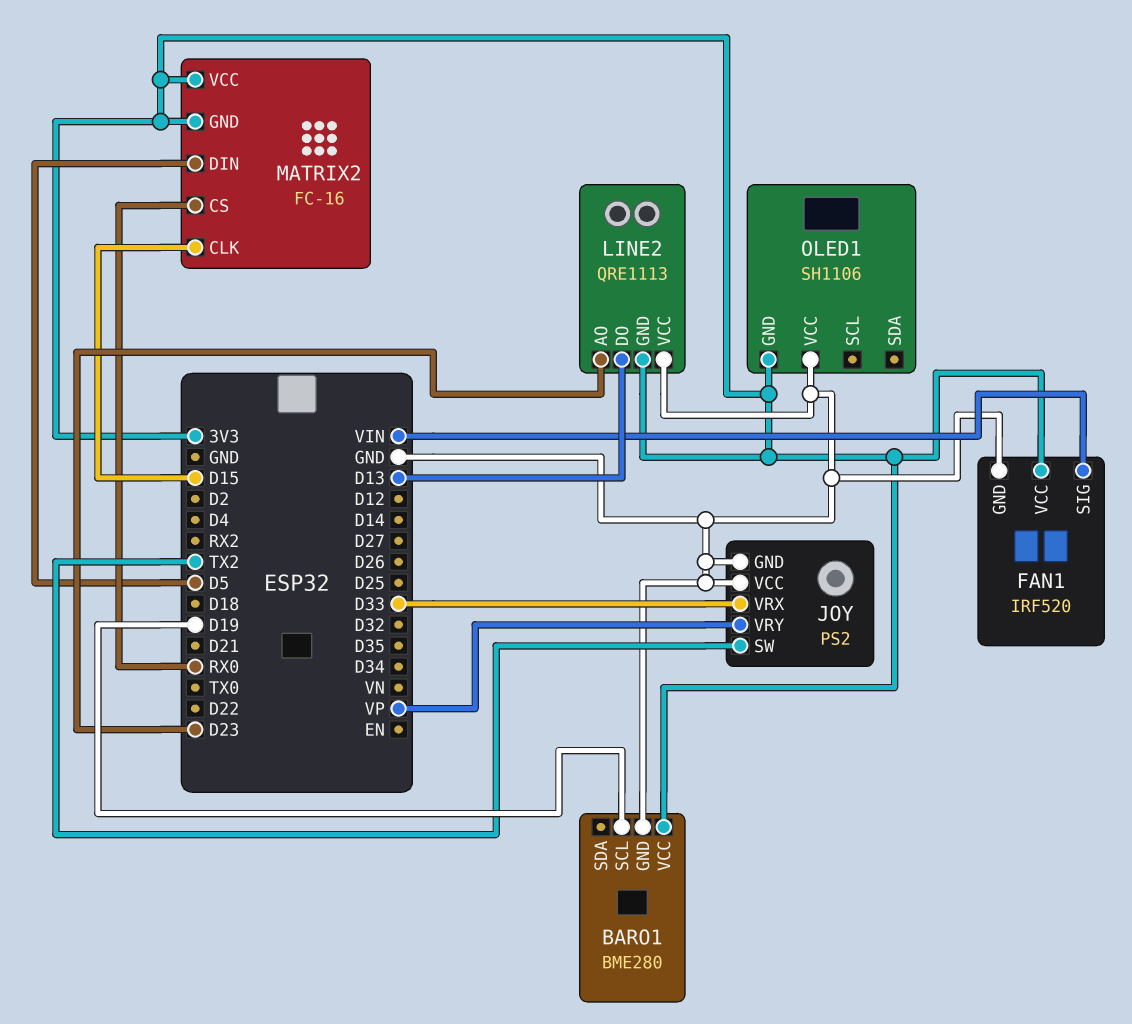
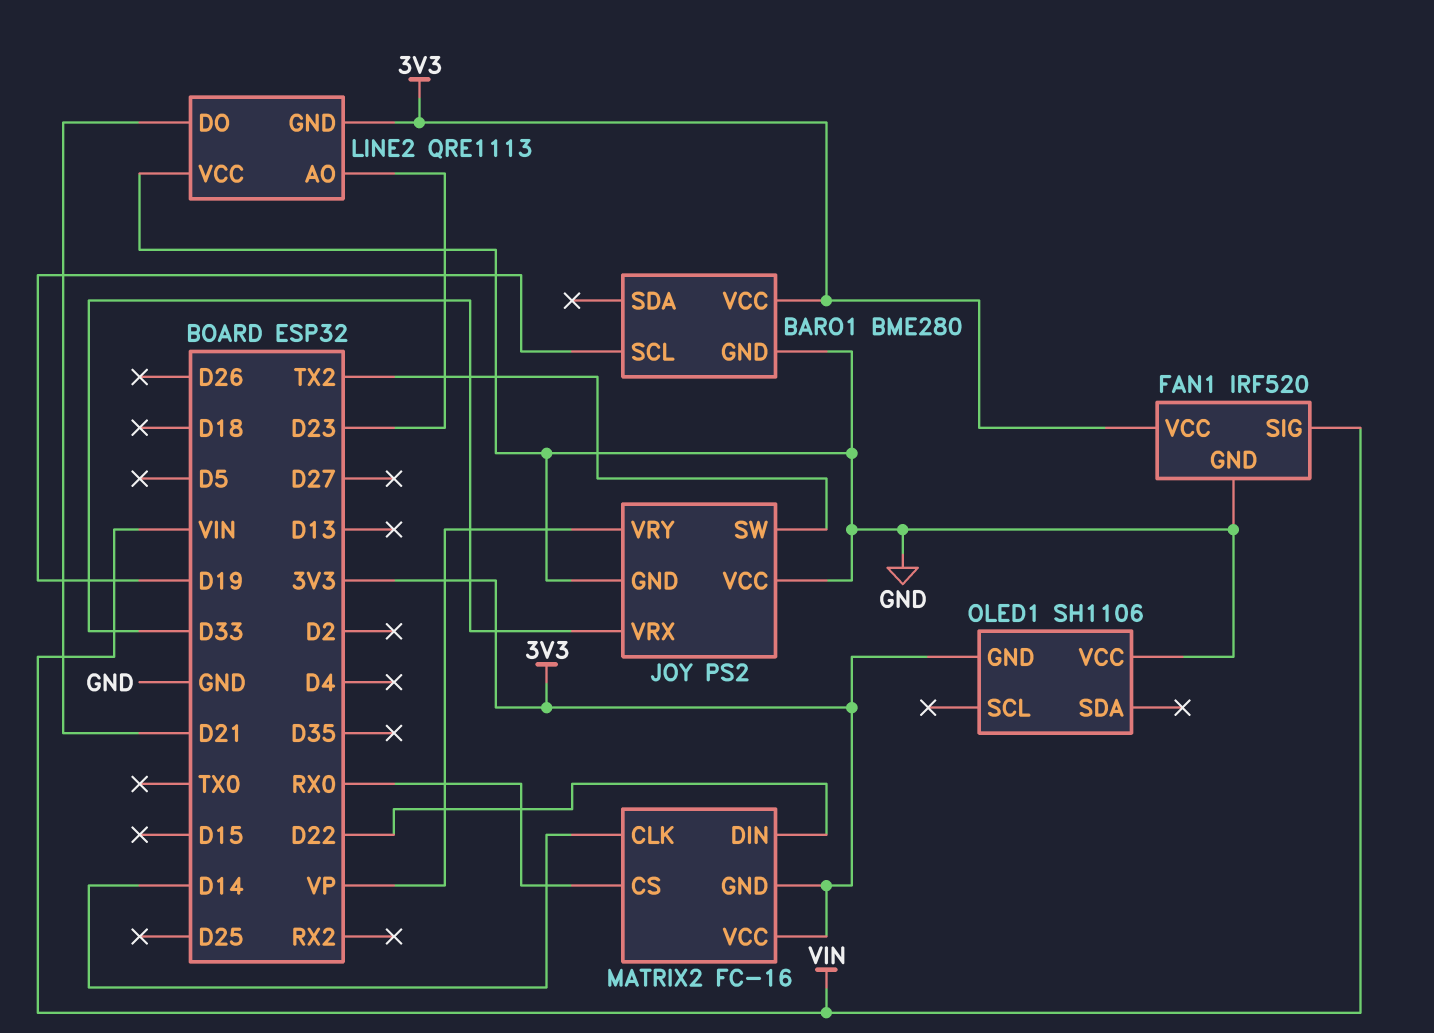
LINE2 pin DO: D13 -> D21
MATRIX2 pin CLK: D15 -> D14
MATRIX2 pin DIN: D5 -> D22

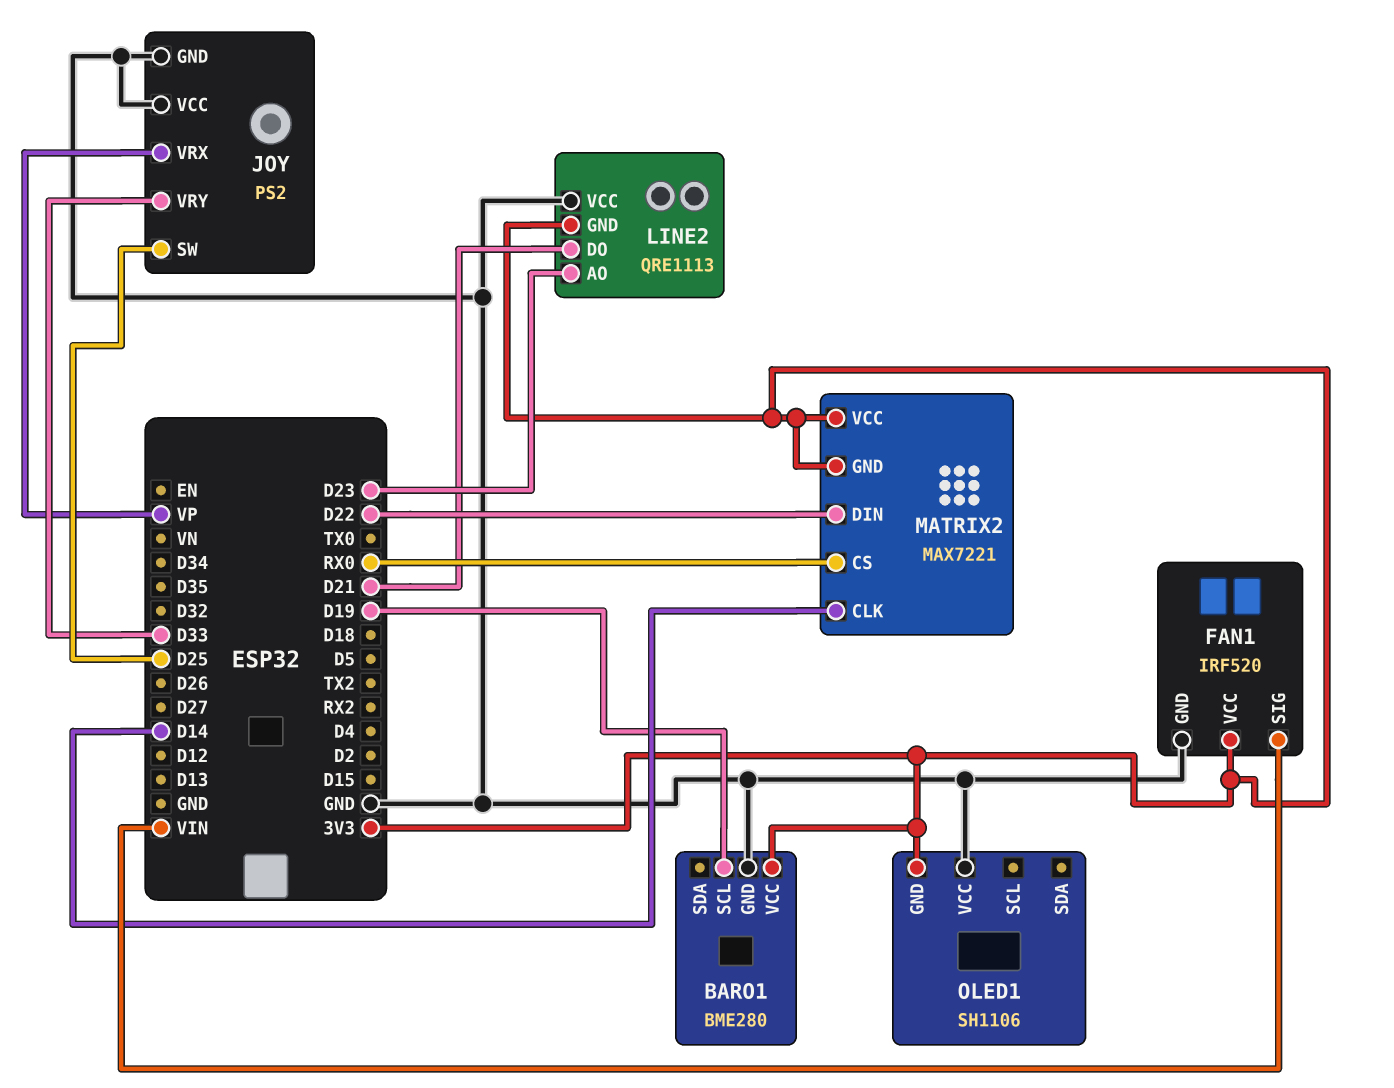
JOY pin SW: TX2 -> D25
JOY pin VRX: D33 -> VP
JOY pin VRY: VP -> D33
MATRIX2: FC-16 -> MAX7221

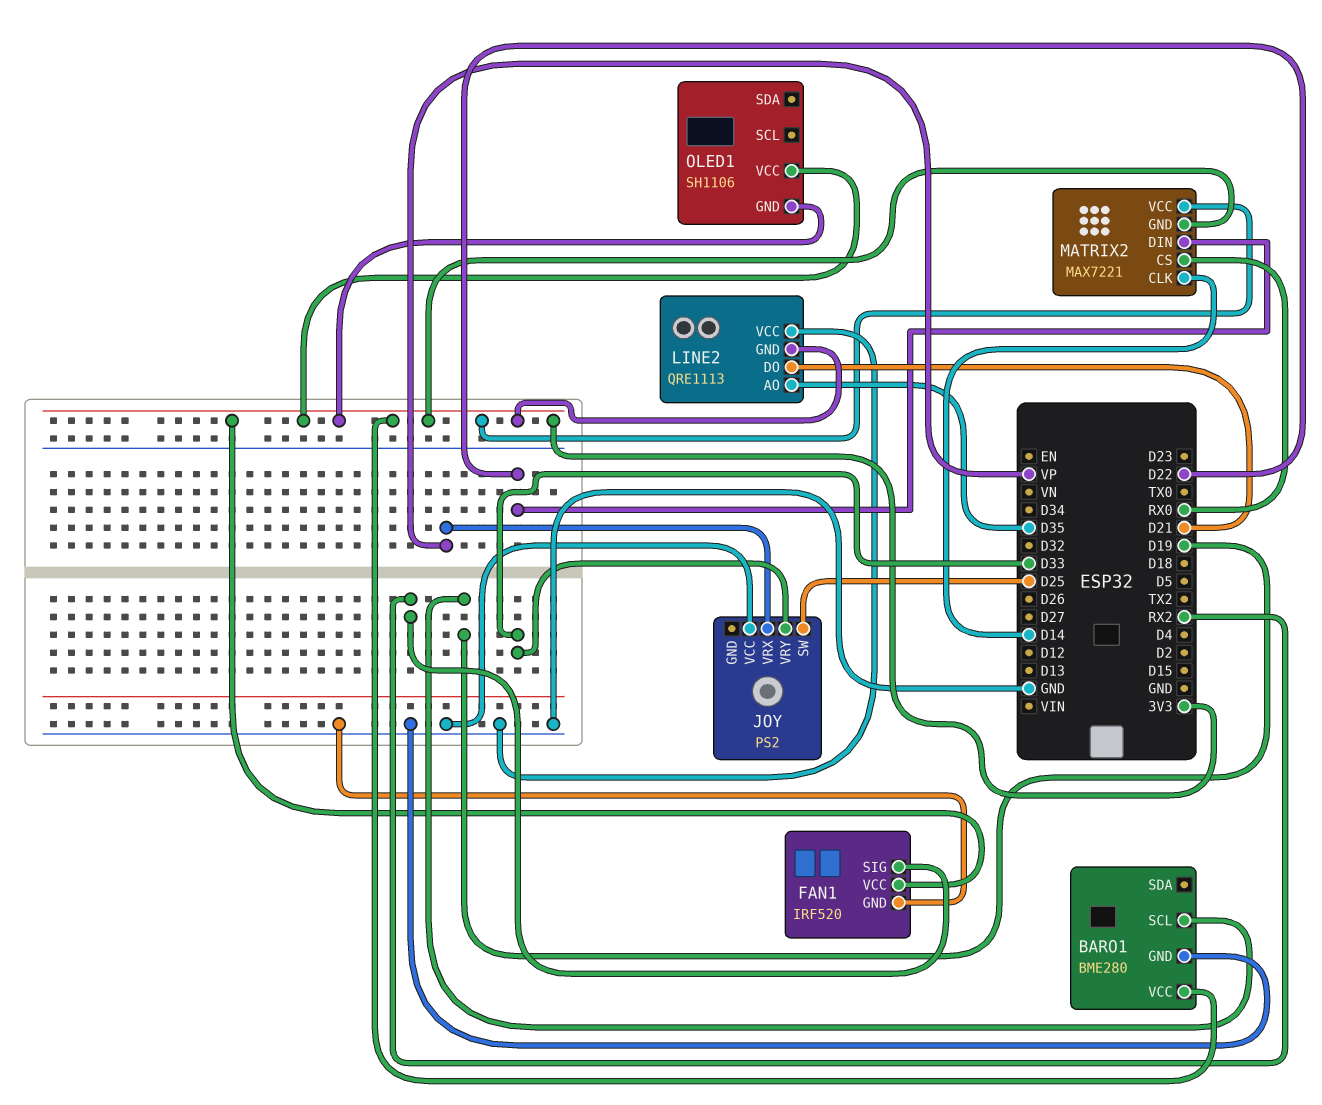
FAN1 pin SIG: VIN -> RX2
JOY pin GND: GND -> none
LINE2 pin AO: D23 -> D35
OLED1 pin VCC: GND -> 3V3

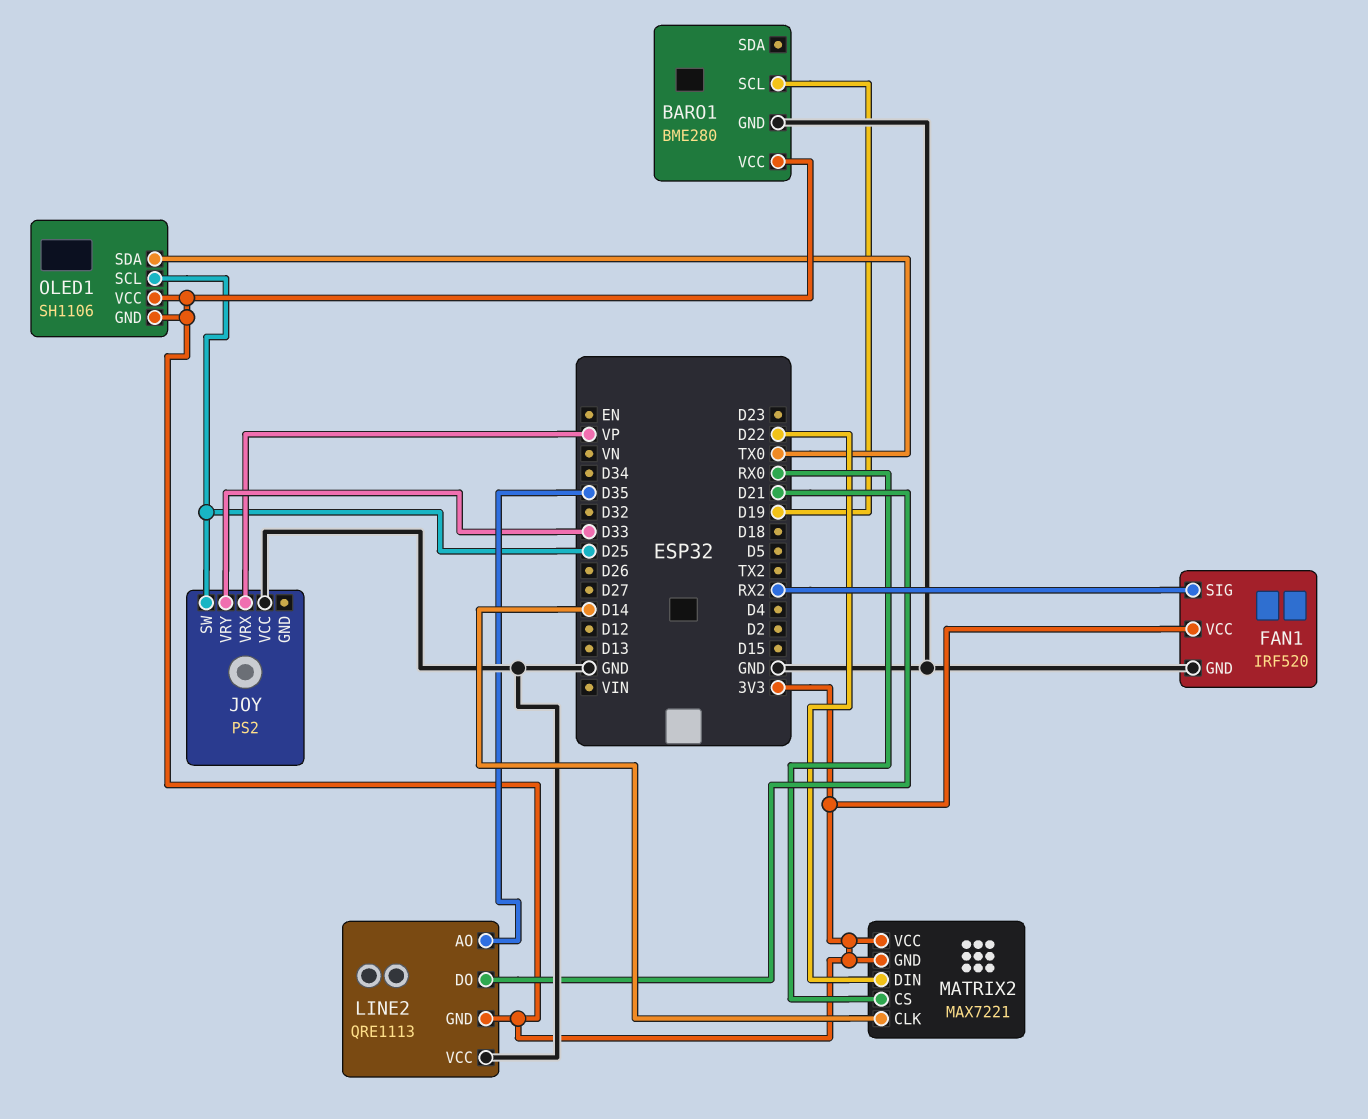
OLED1 pin SCL: none -> D25
OLED1 pin SDA: none -> TX0

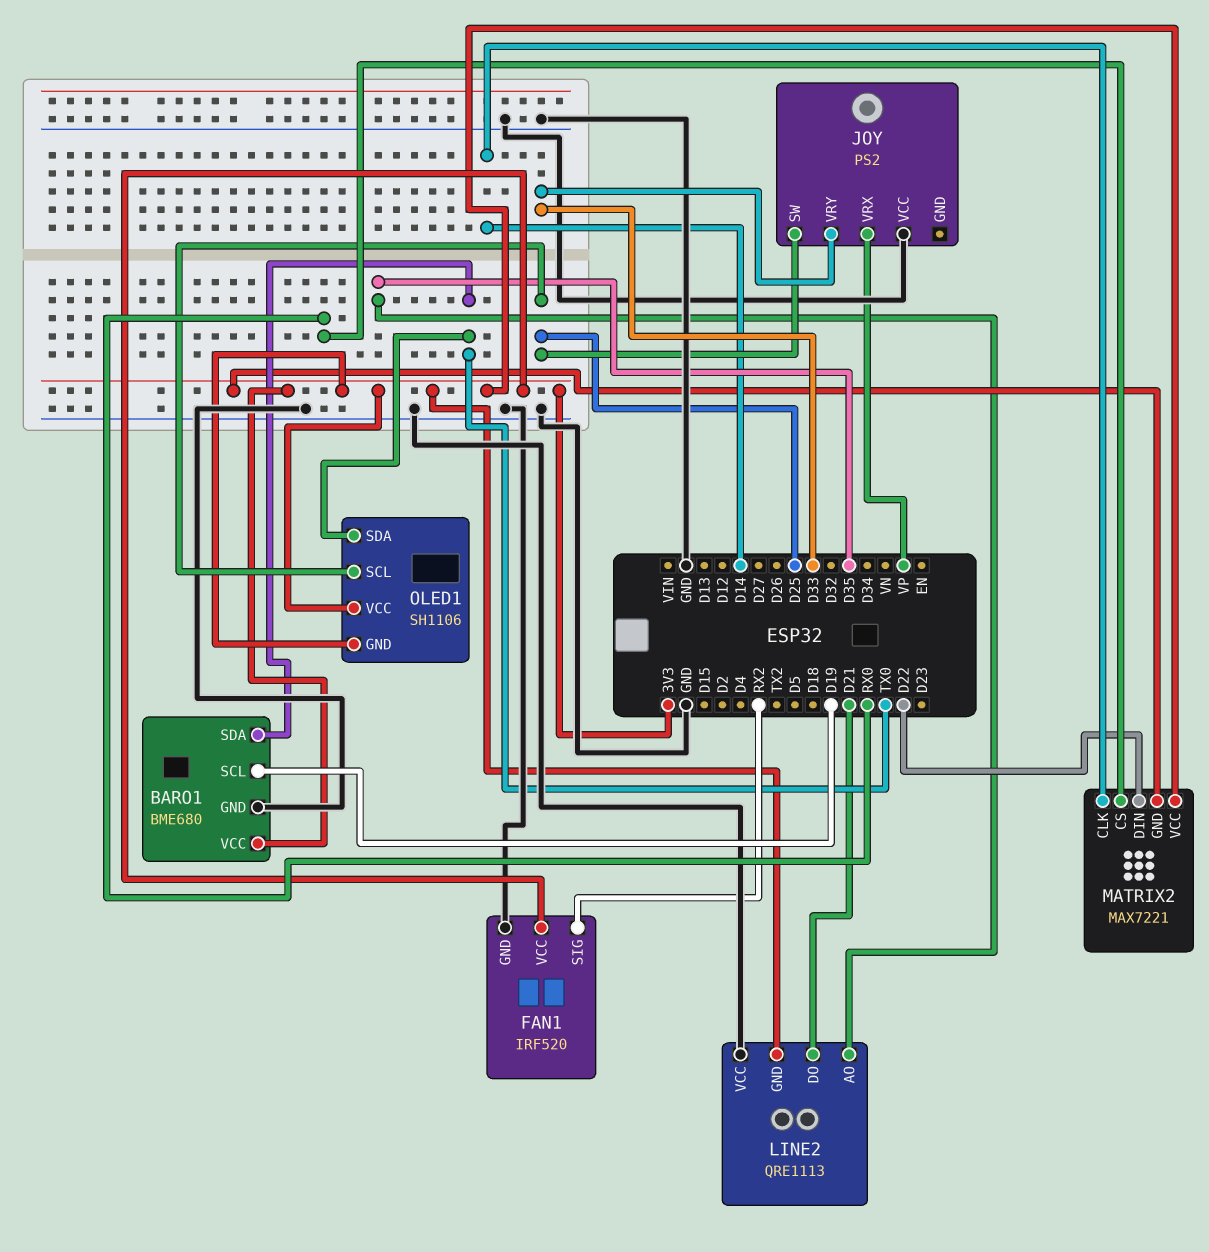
BARO1: BME280 -> BME680
BARO1 pin SDA: none -> TX0

